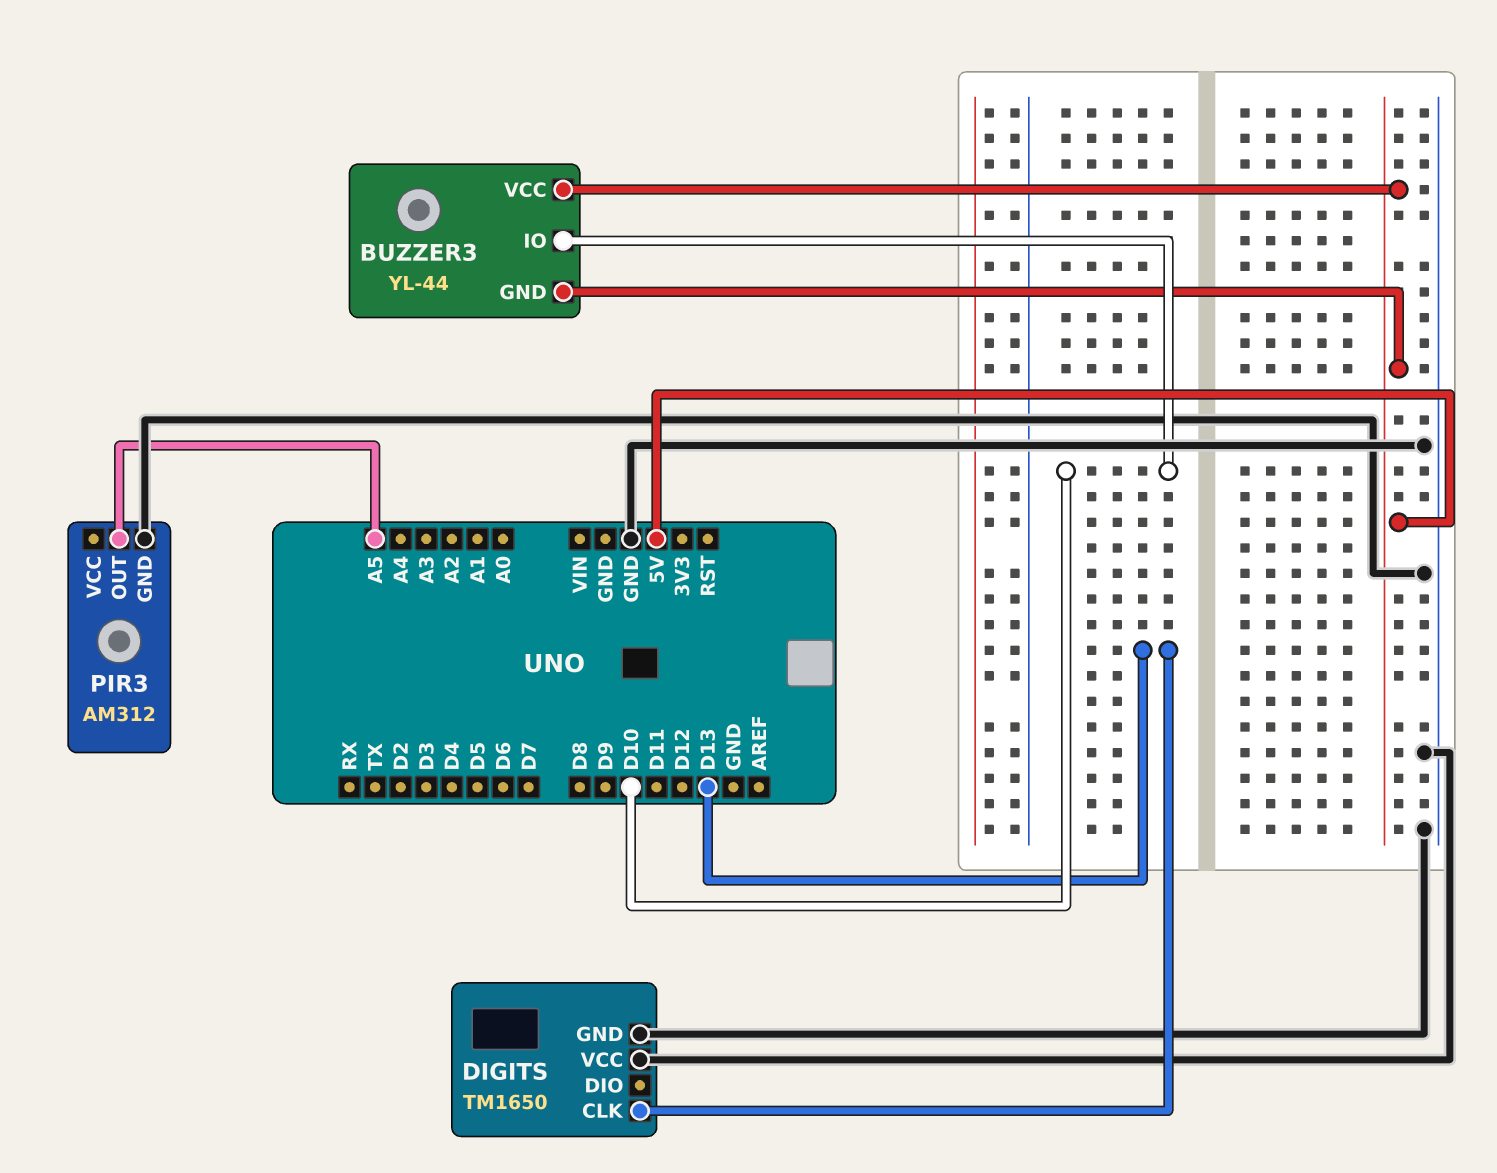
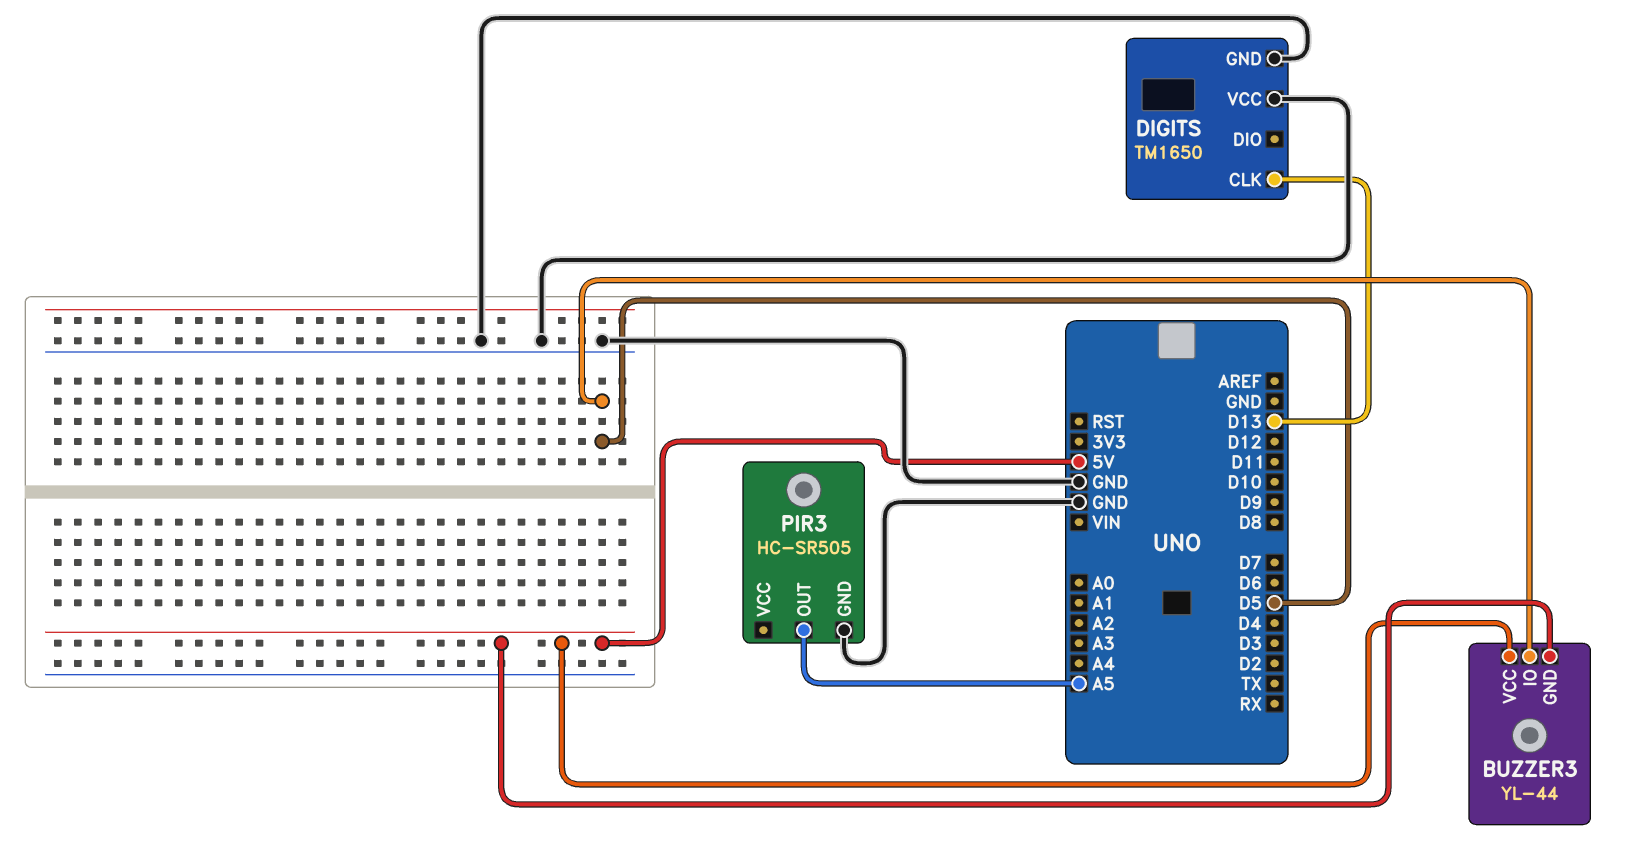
BUZZER3 pin IO: D10 -> D5
PIR3: AM312 -> HC-SR505

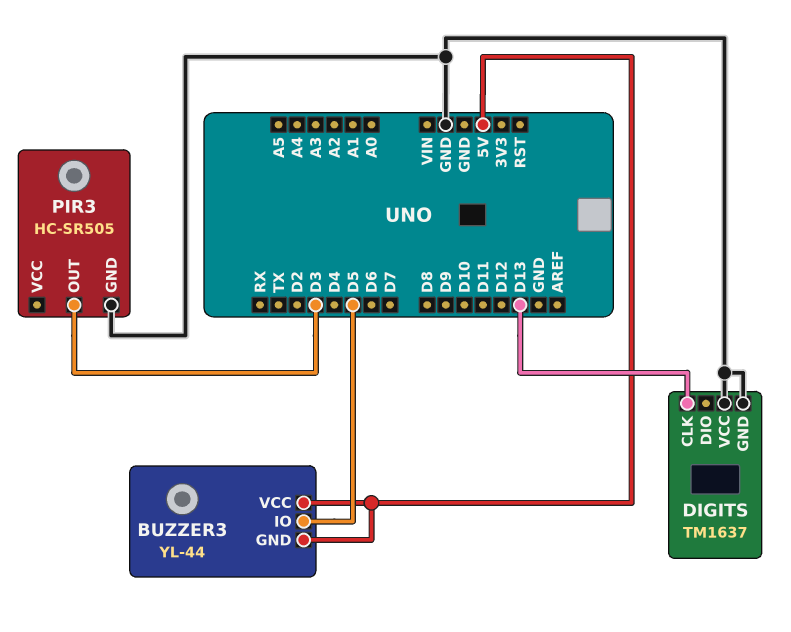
DIGITS: TM1650 -> TM1637
PIR3 pin OUT: A5 -> D3

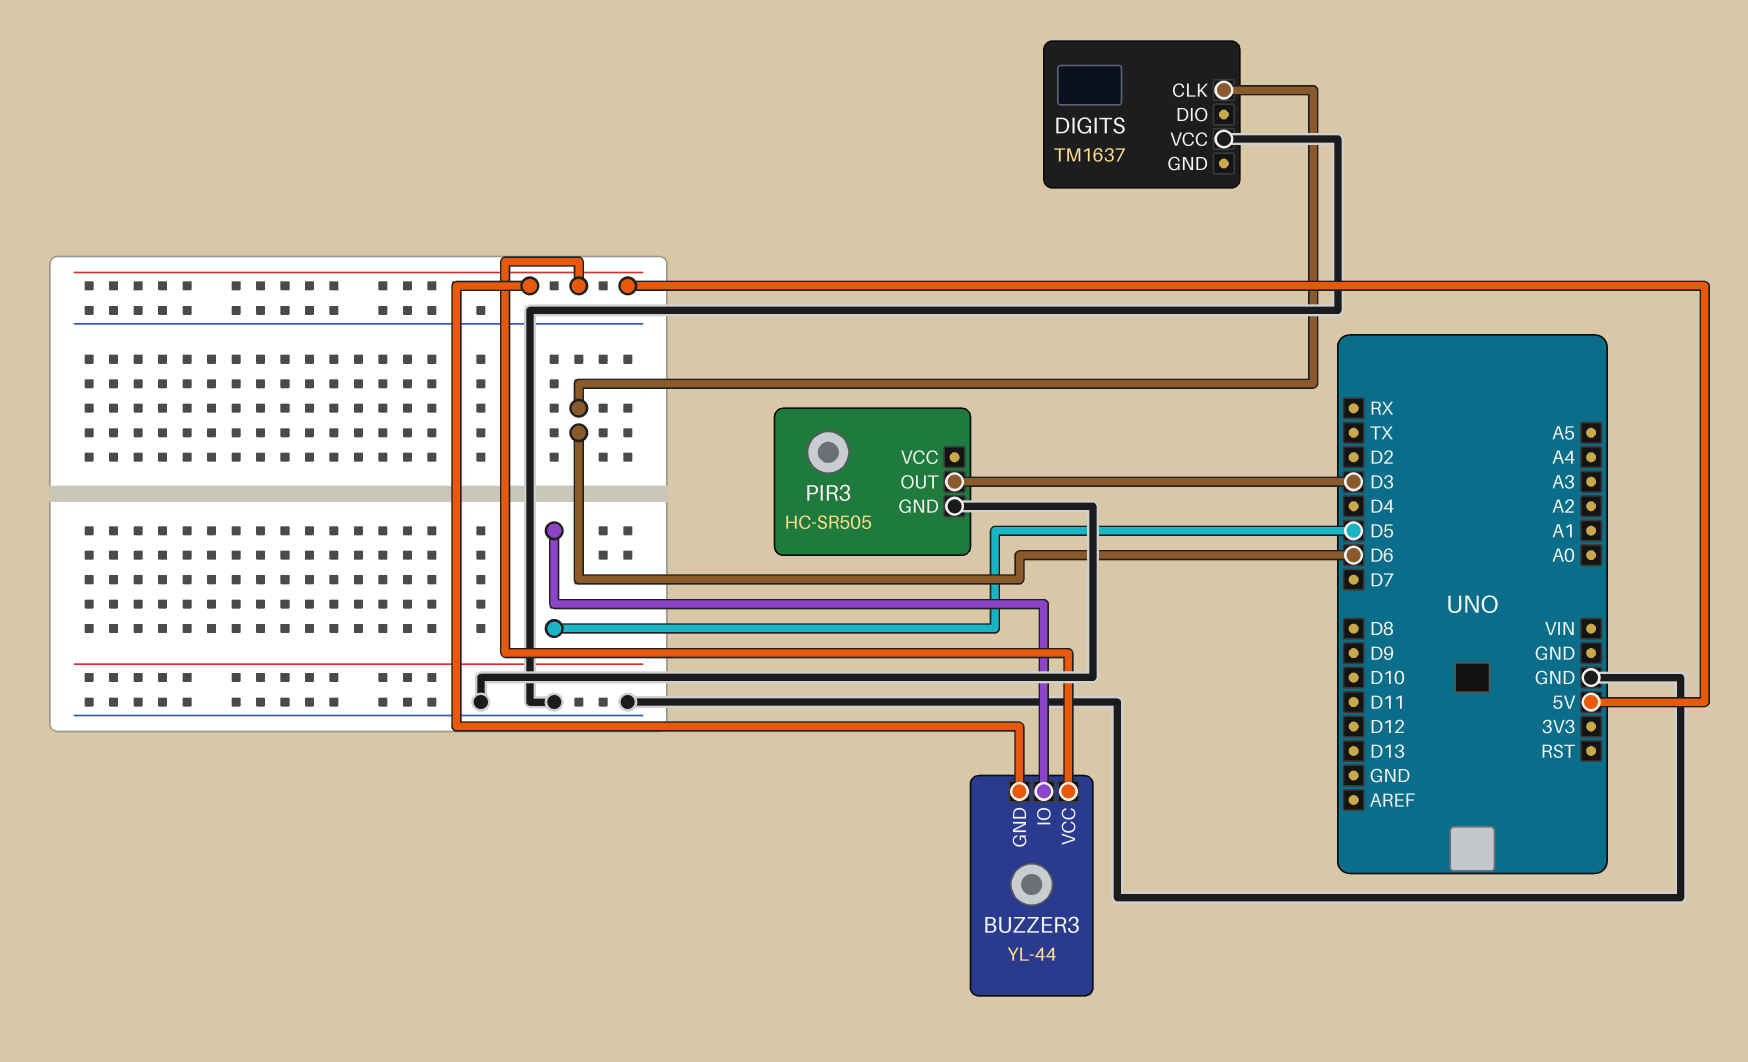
DIGITS pin CLK: D13 -> D6
DIGITS pin GND: GND -> none

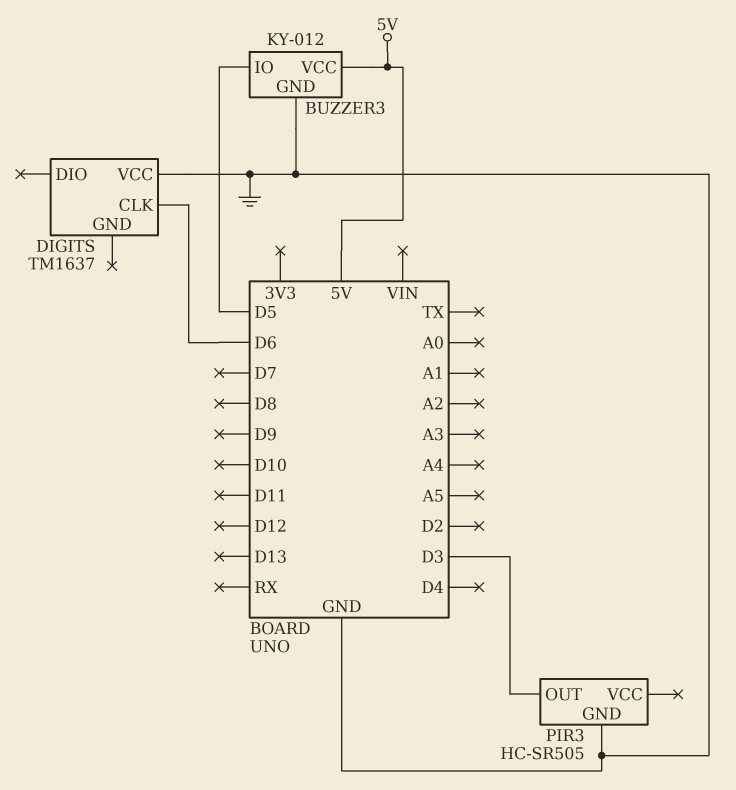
BUZZER3: YL-44 -> KY-012
BUZZER3 pin GND: 5V -> GND

